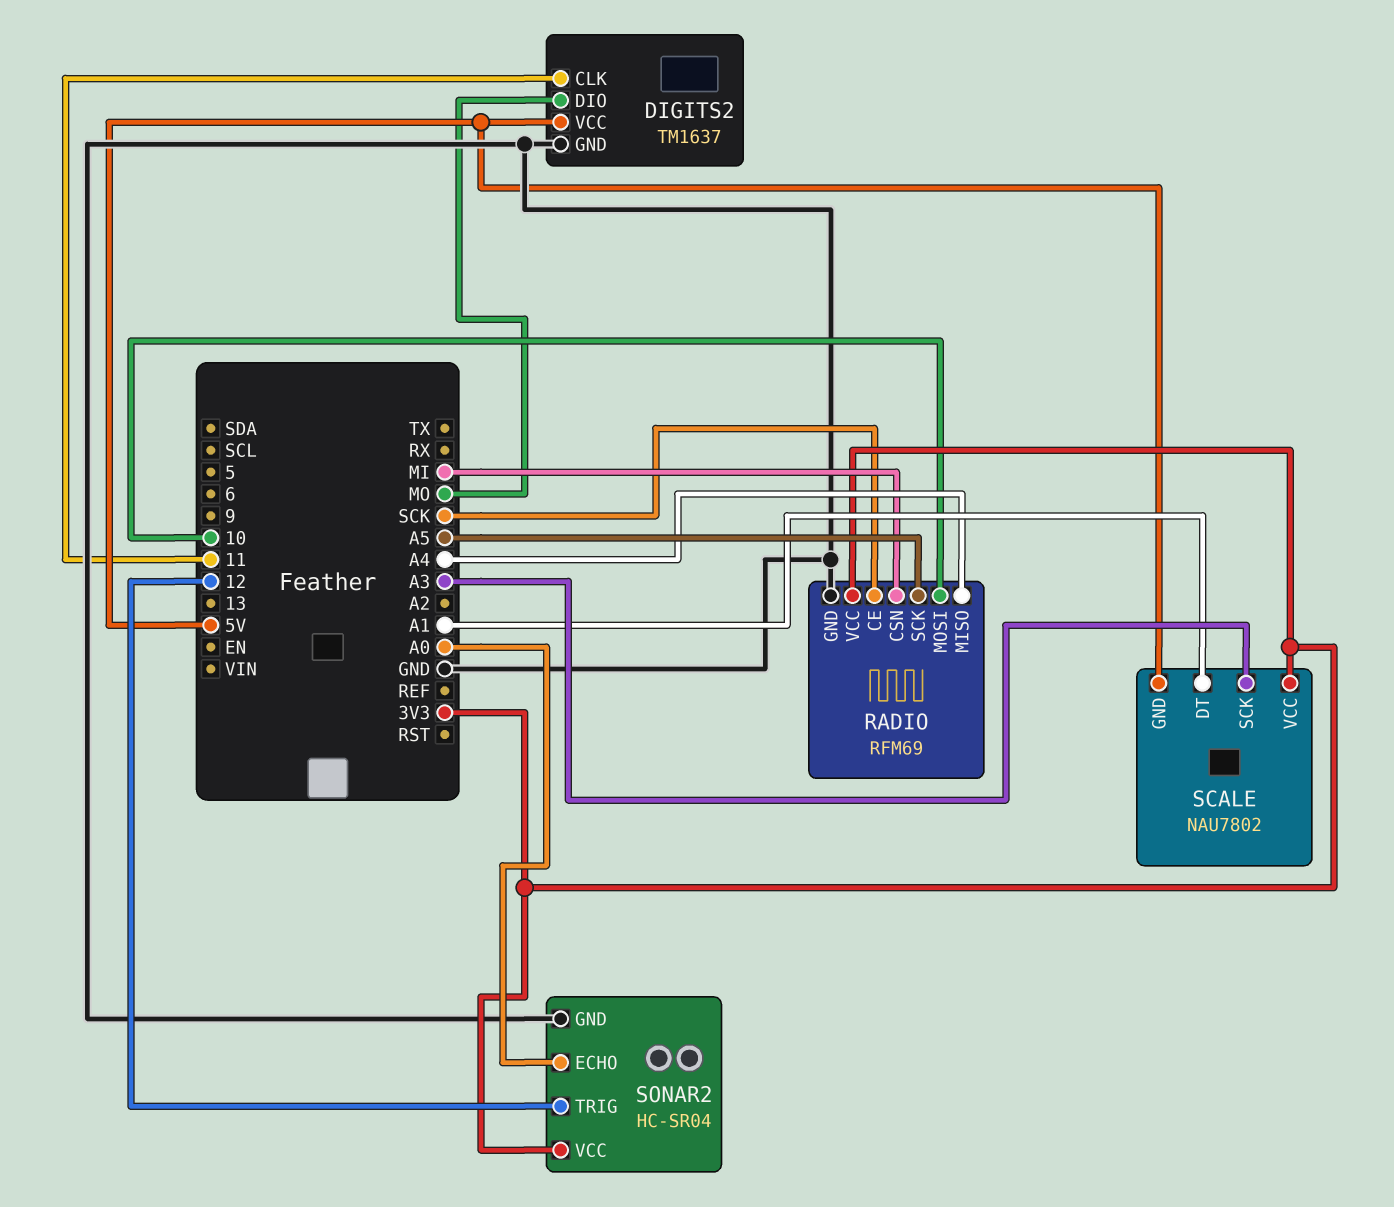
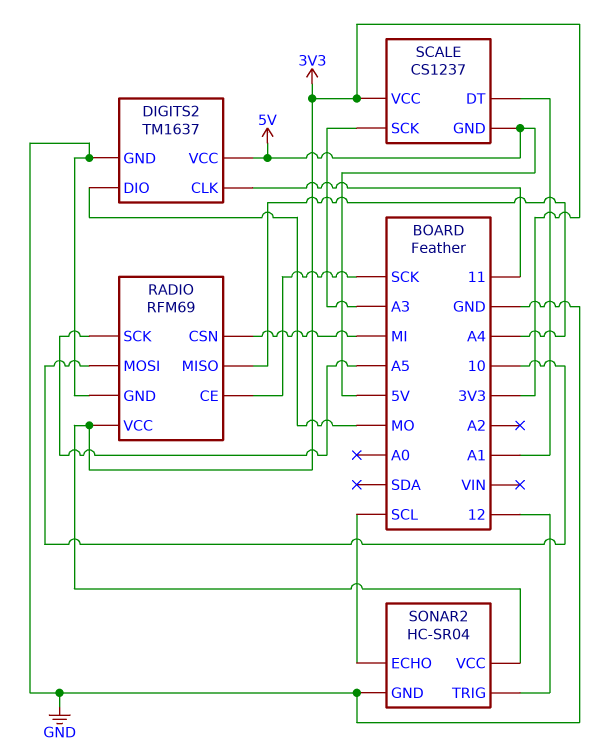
SCALE: NAU7802 -> CS1237
SONAR2 pin ECHO: A0 -> SCL

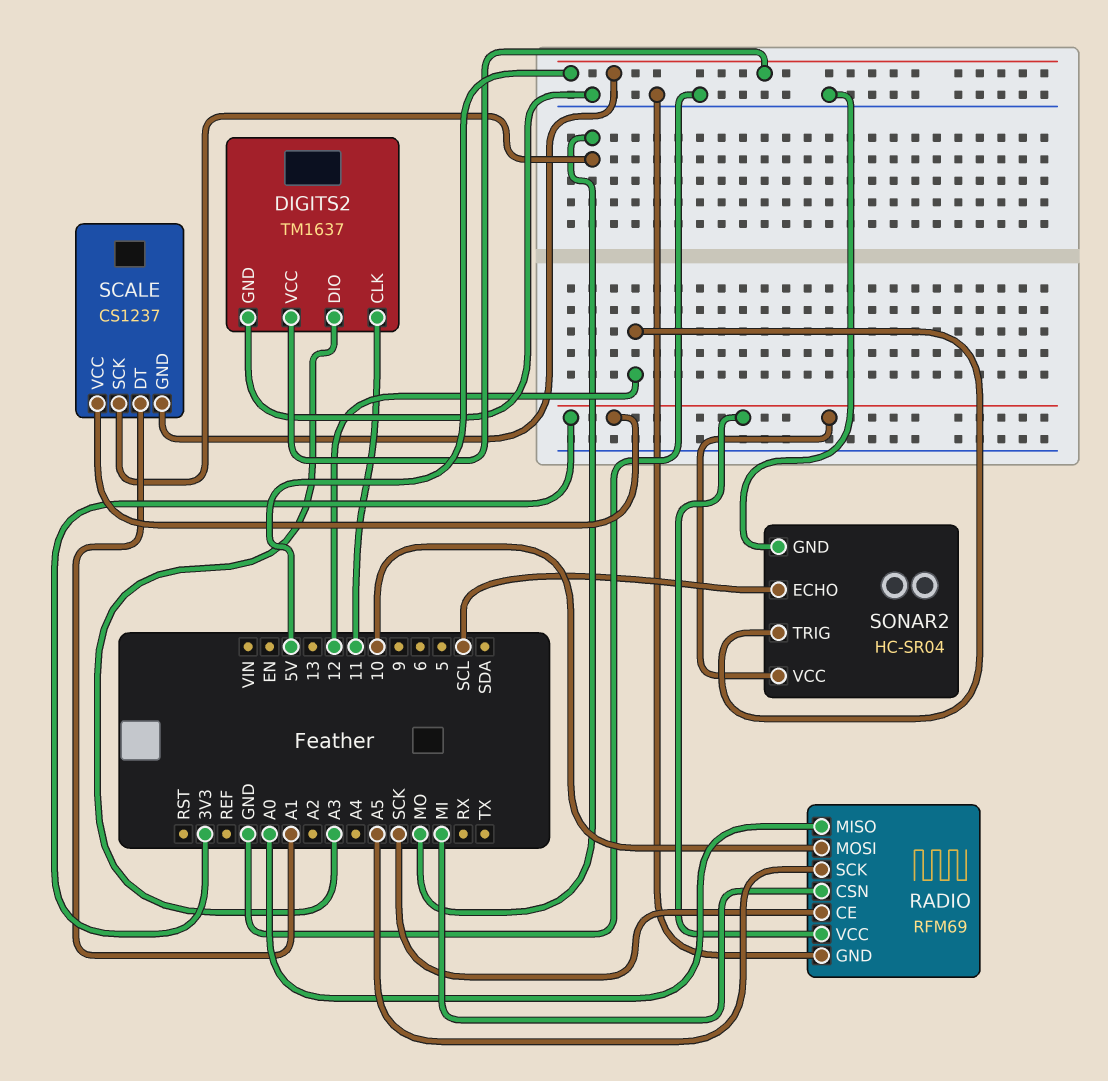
DIGITS2 pin DIO: MO -> A3
RADIO pin MISO: A4 -> A0
SCALE pin SCK: A3 -> MO

